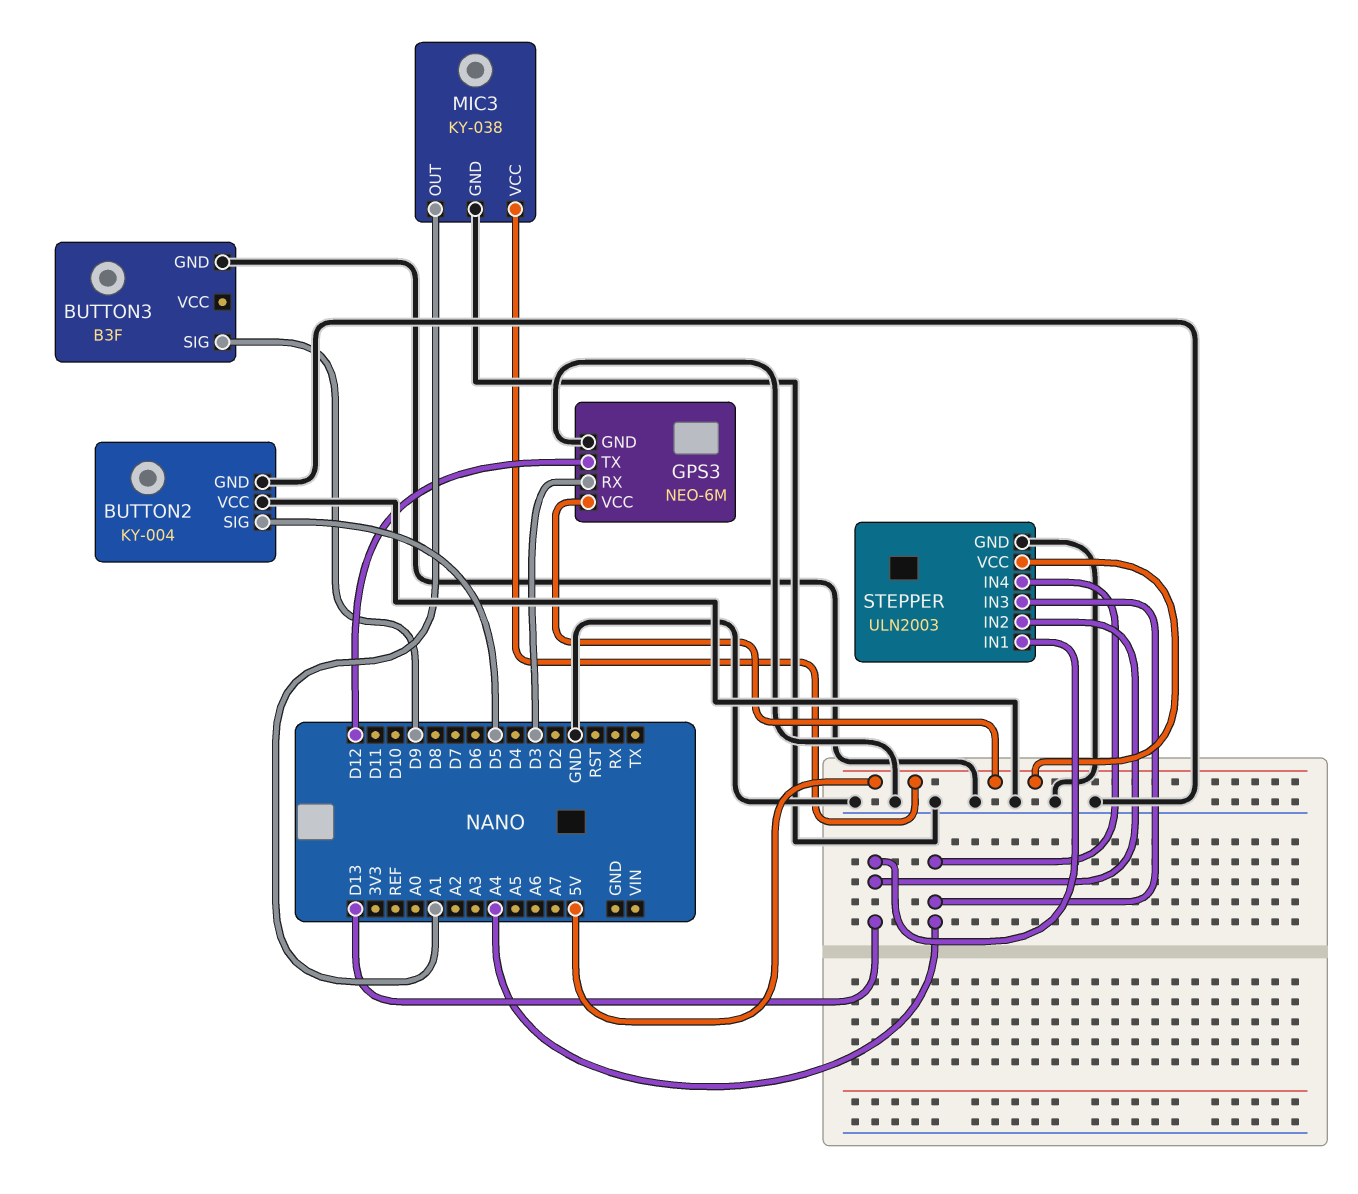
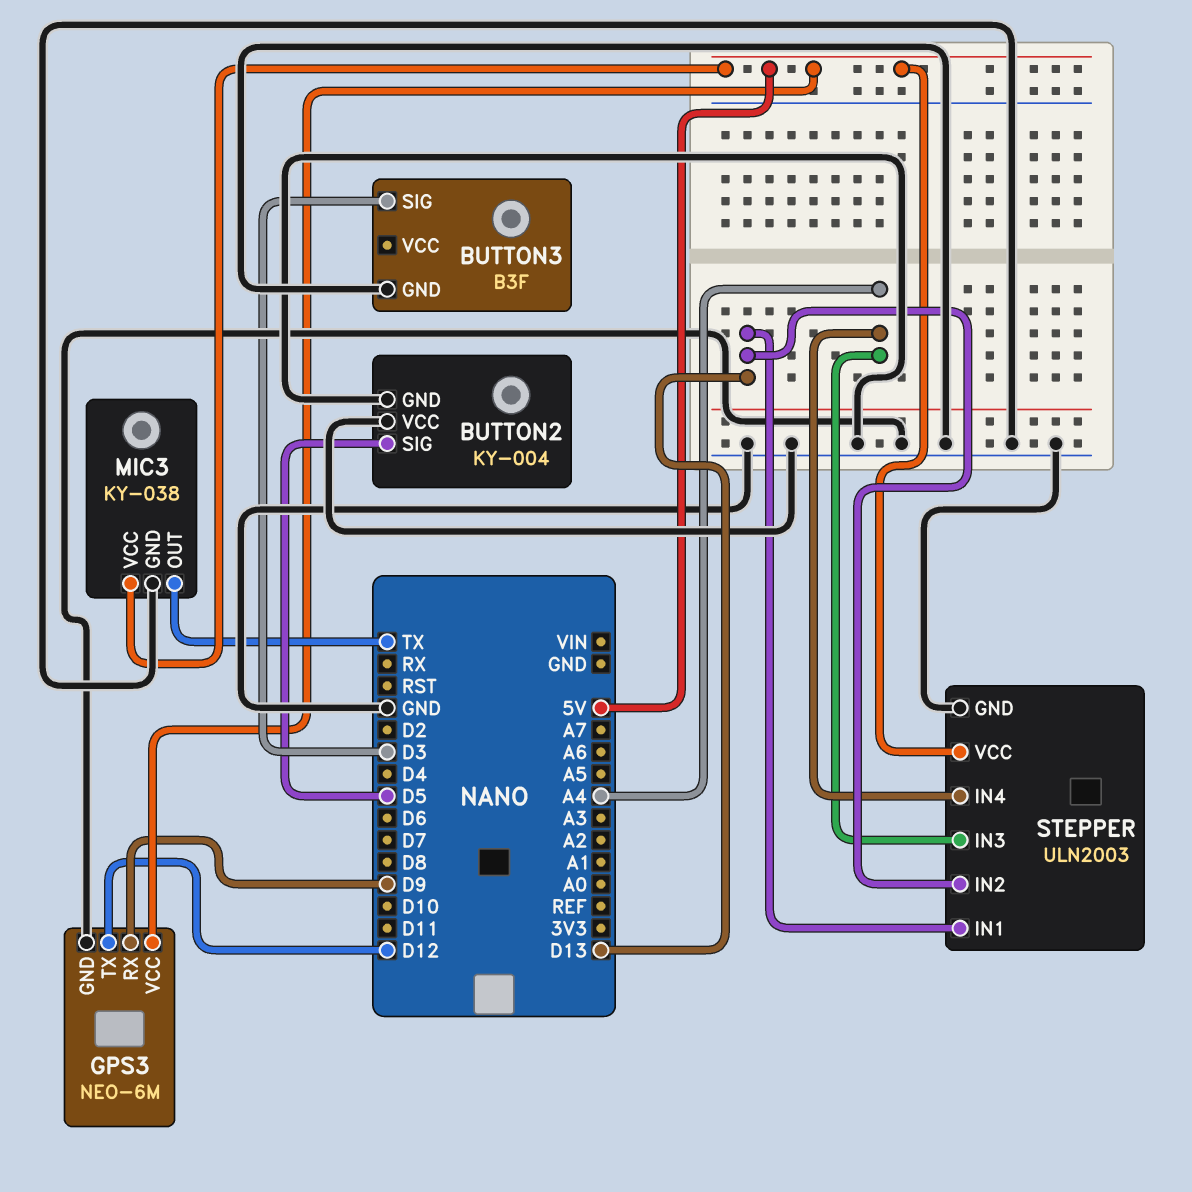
BUTTON3 pin SIG: D9 -> D3
GPS3 pin RX: D3 -> D9
MIC3 pin OUT: A1 -> TX

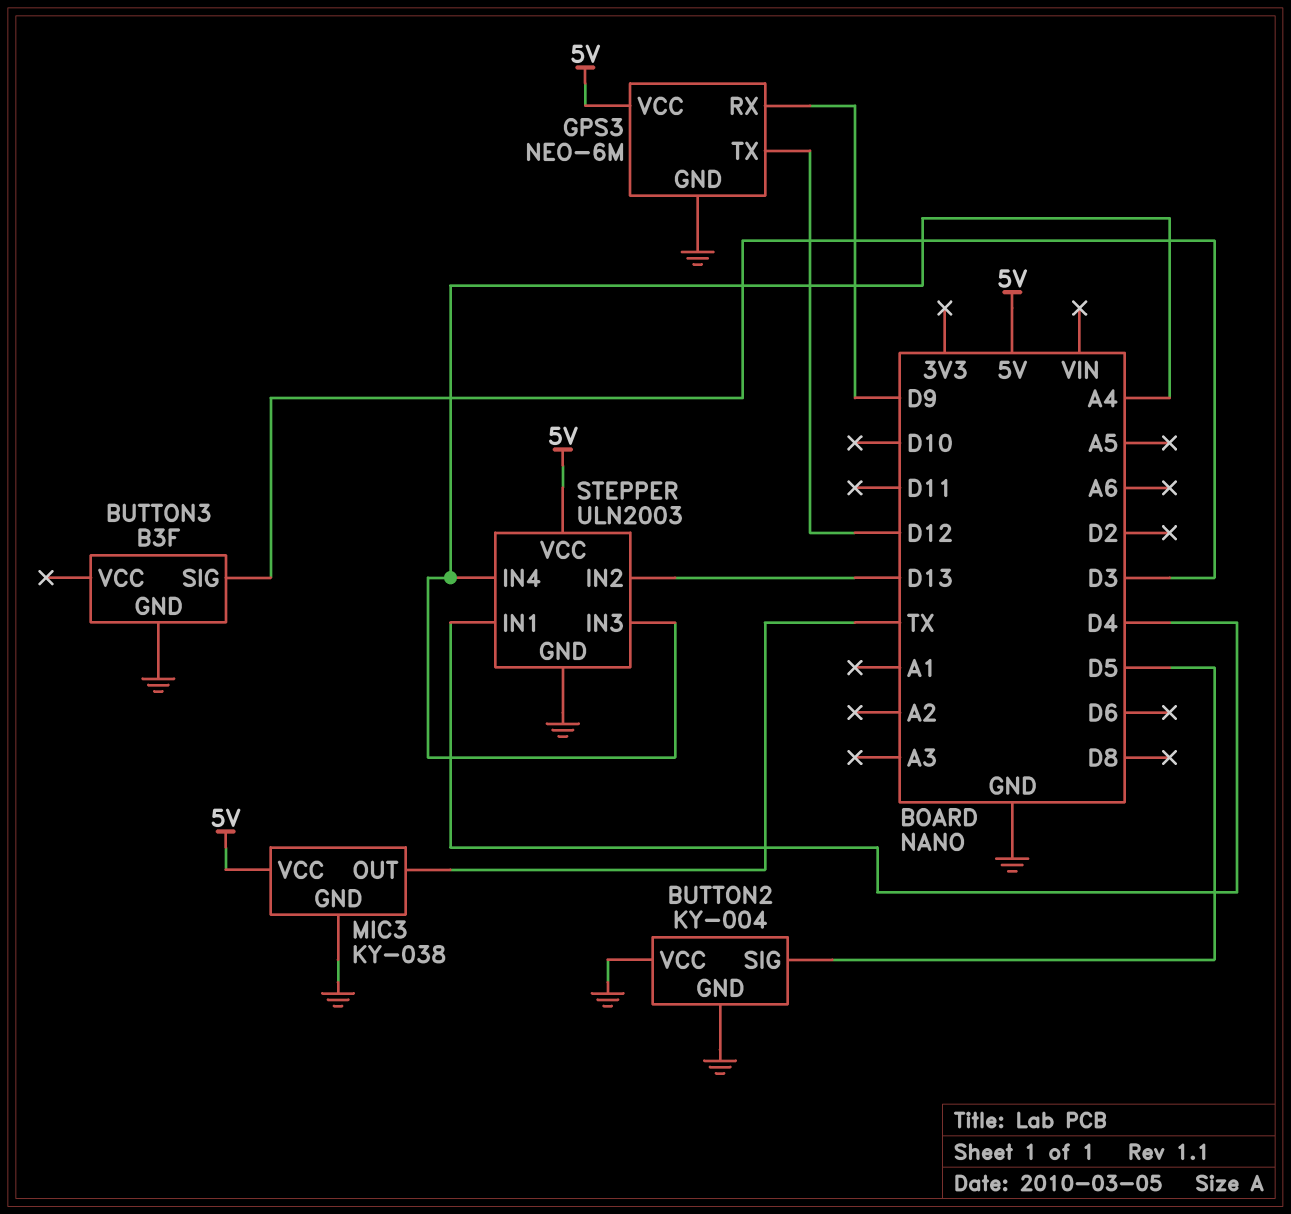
STEPPER pin IN1: D13 -> D4

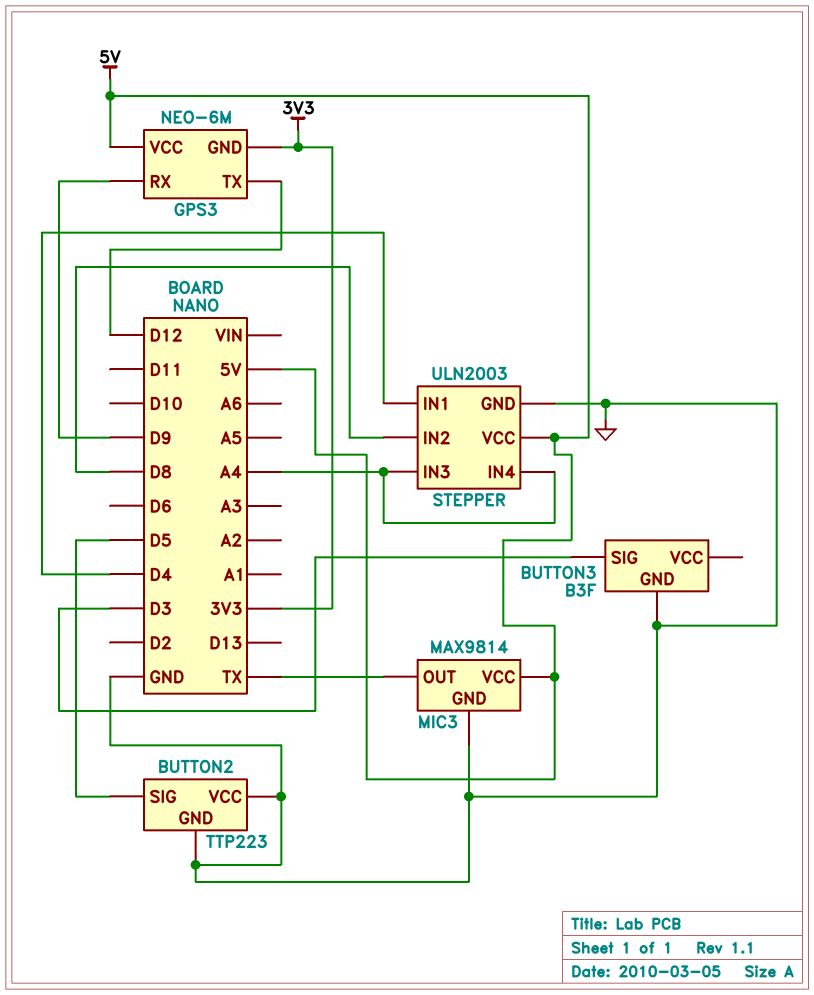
BUTTON2: KY-004 -> TTP223
GPS3 pin GND: GND -> 3V3
MIC3: KY-038 -> MAX9814
STEPPER pin IN2: D13 -> D8

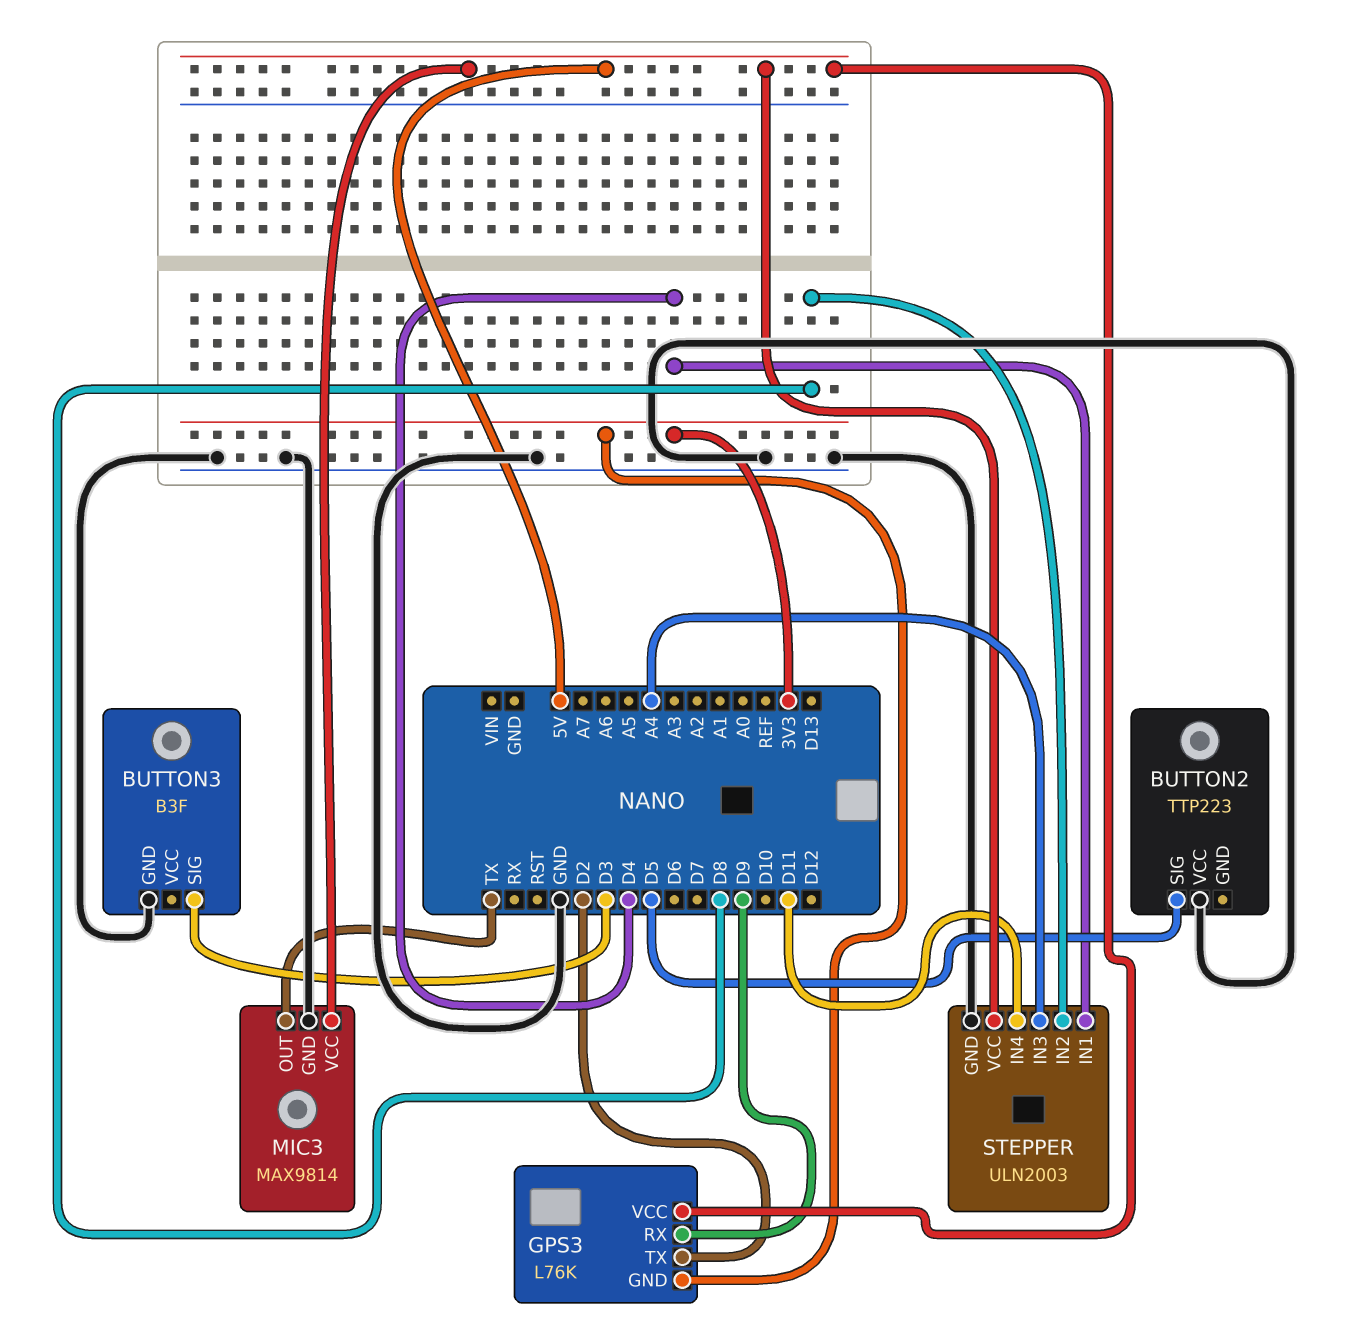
BUTTON2 pin GND: GND -> none
GPS3: NEO-6M -> L76K
GPS3 pin TX: D12 -> D2
STEPPER pin IN4: A4 -> D11

